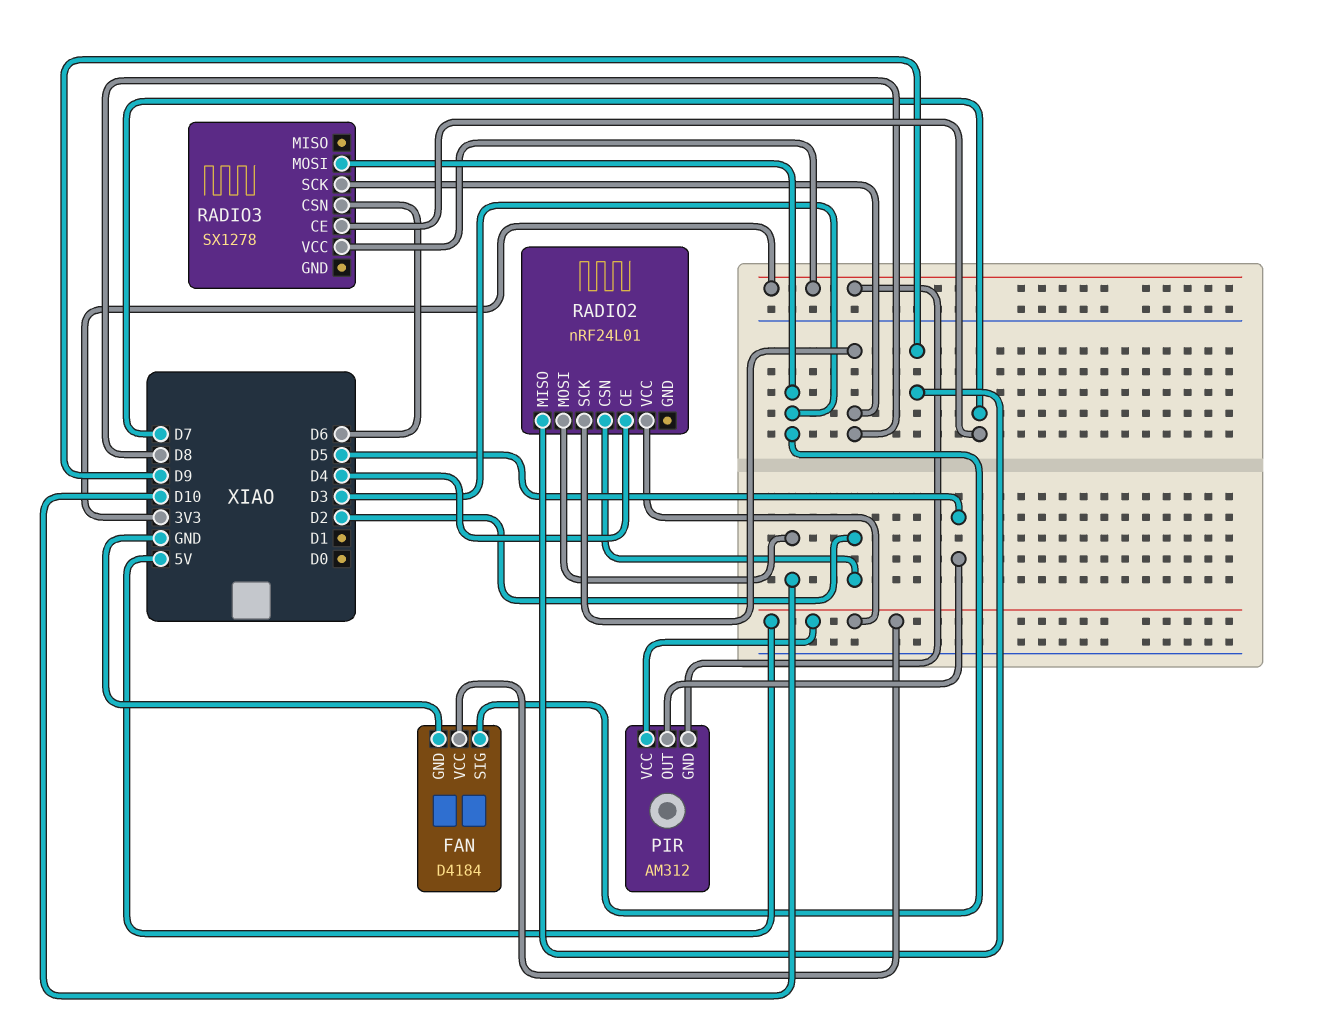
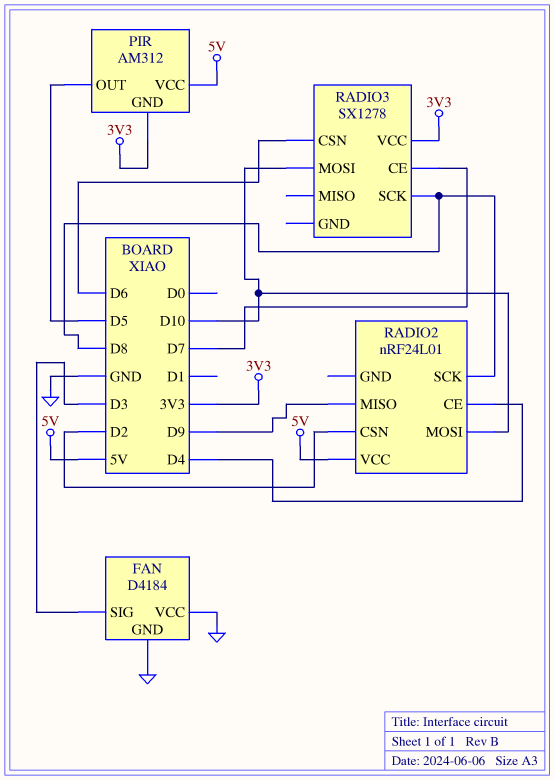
FAN pin VCC: 5V -> GND
RADIO3 pin MOSI: D3 -> D10

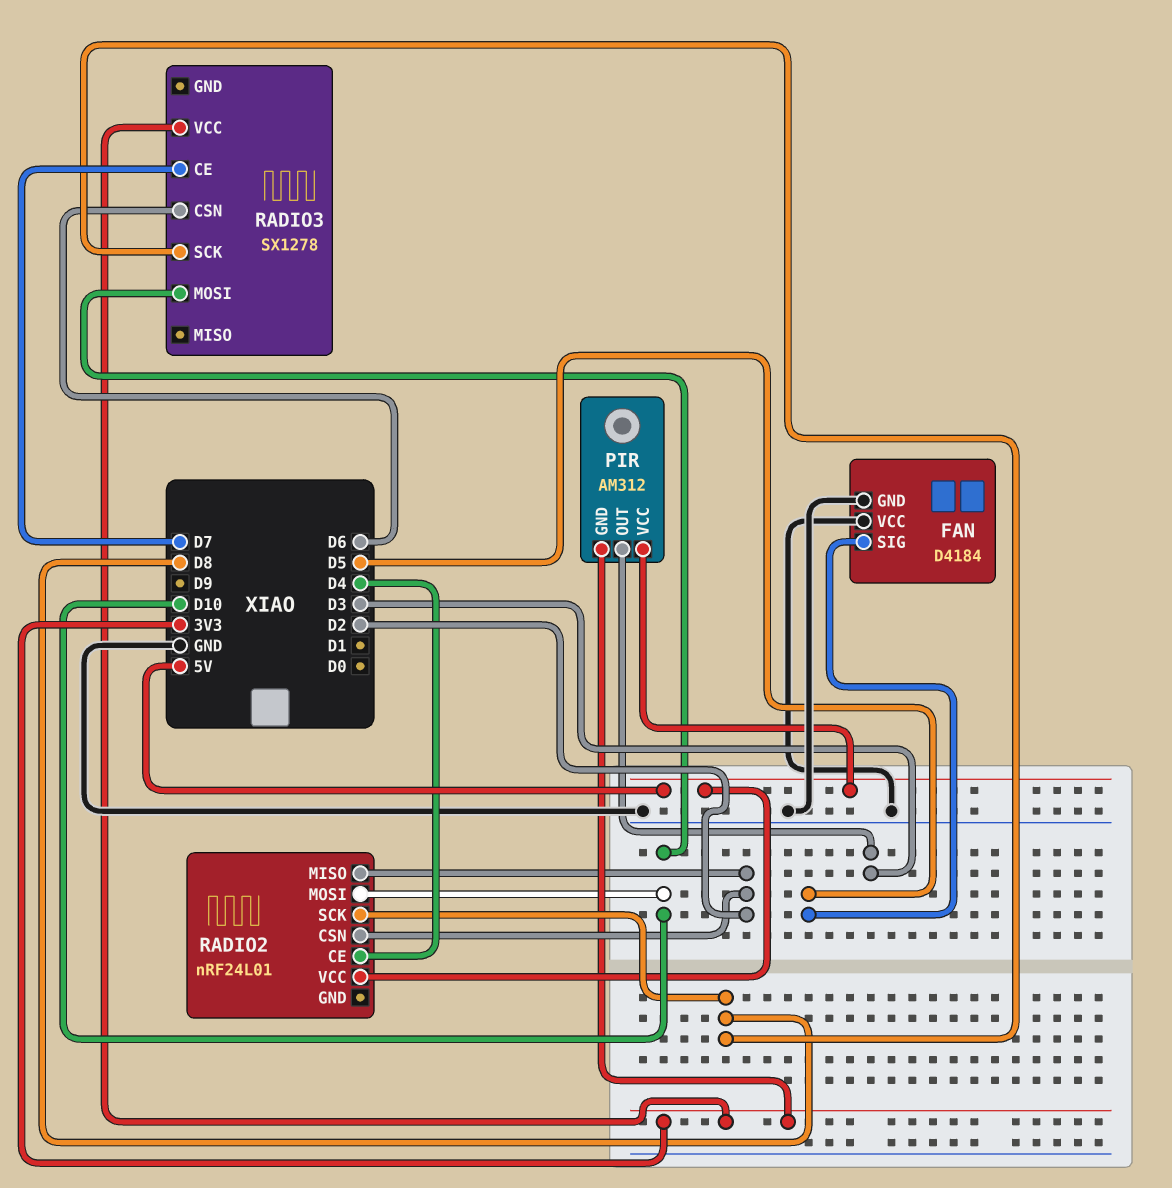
FAN pin SIG: D3 -> D5
PIR pin OUT: D5 -> D3
RADIO2 pin MISO: D9 -> D2

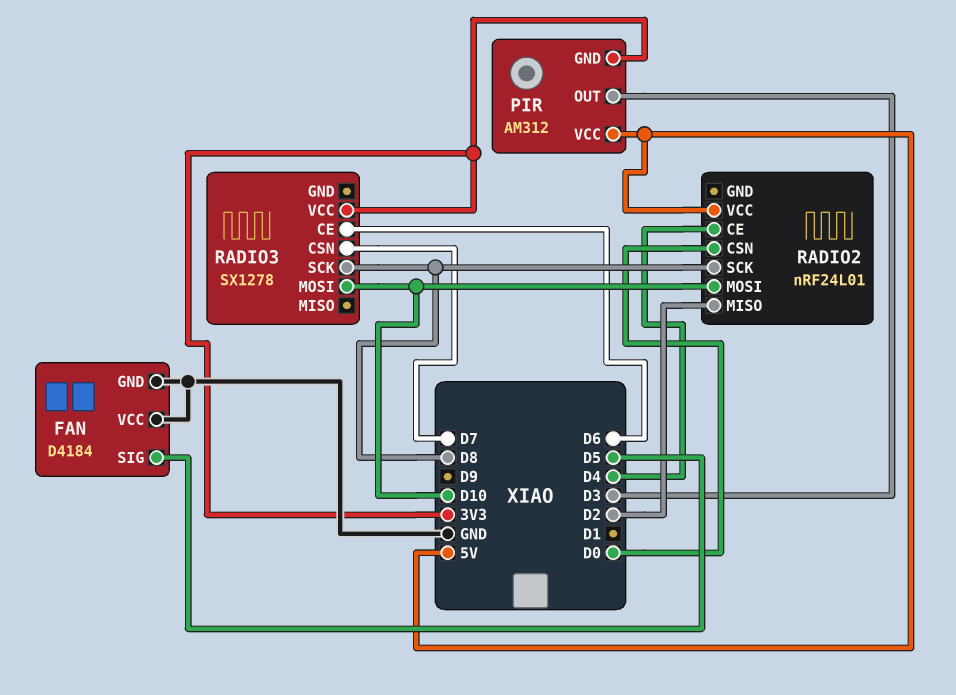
RADIO2 pin CSN: D2 -> D0
RADIO3 pin CE: D7 -> D6
RADIO3 pin CSN: D6 -> D7

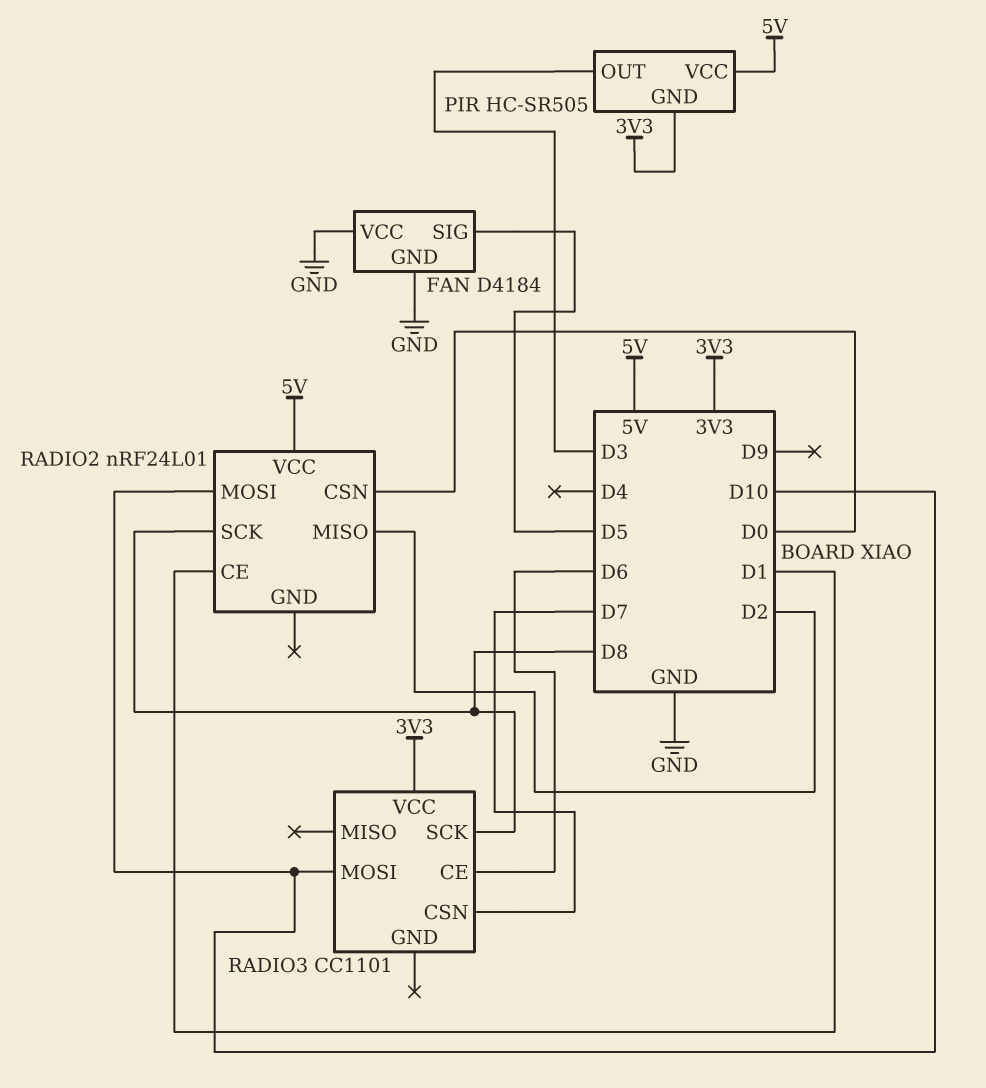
PIR: AM312 -> HC-SR505
RADIO2 pin CE: D4 -> D1
RADIO3: SX1278 -> CC1101

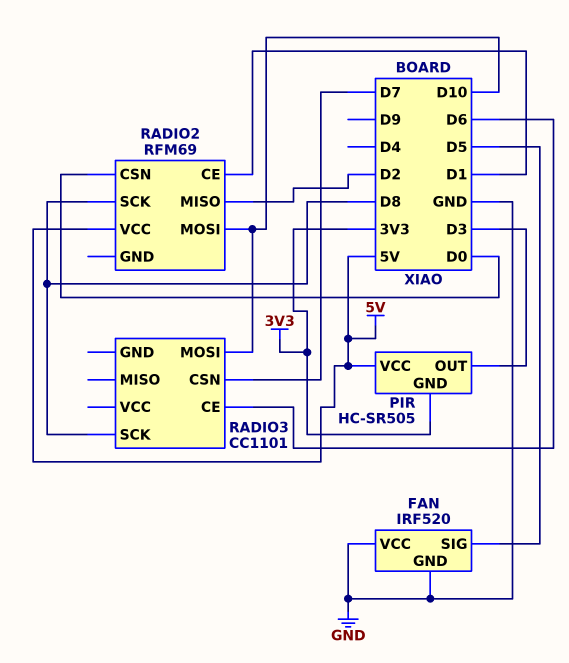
FAN: D4184 -> IRF520
RADIO2: nRF24L01 -> RFM69
RADIO3 pin VCC: 3V3 -> none

